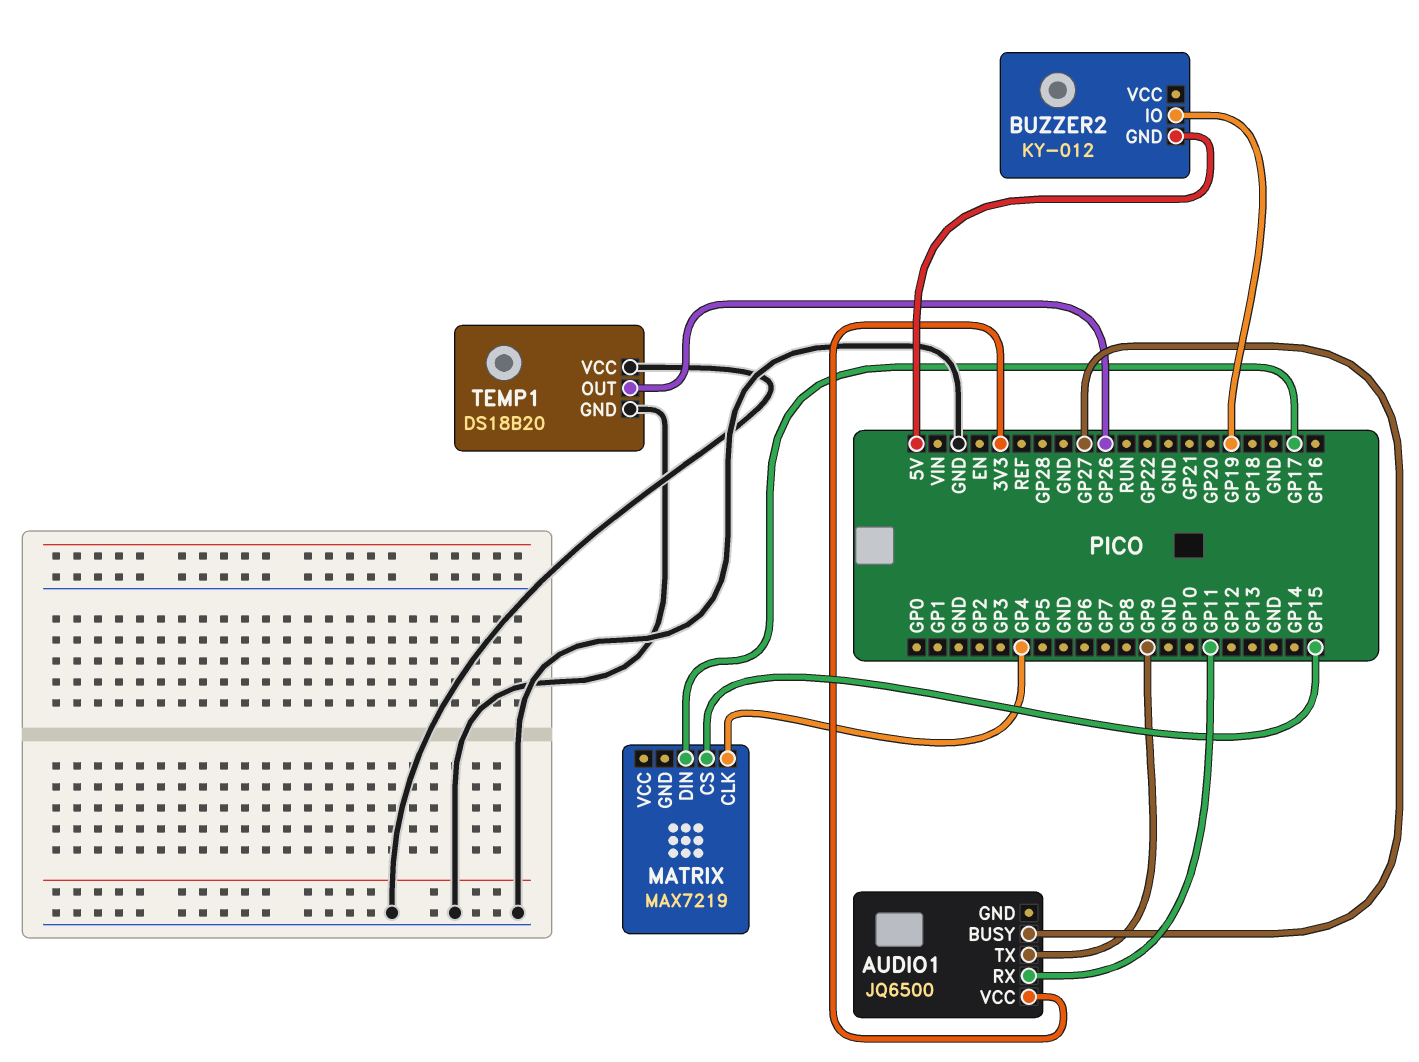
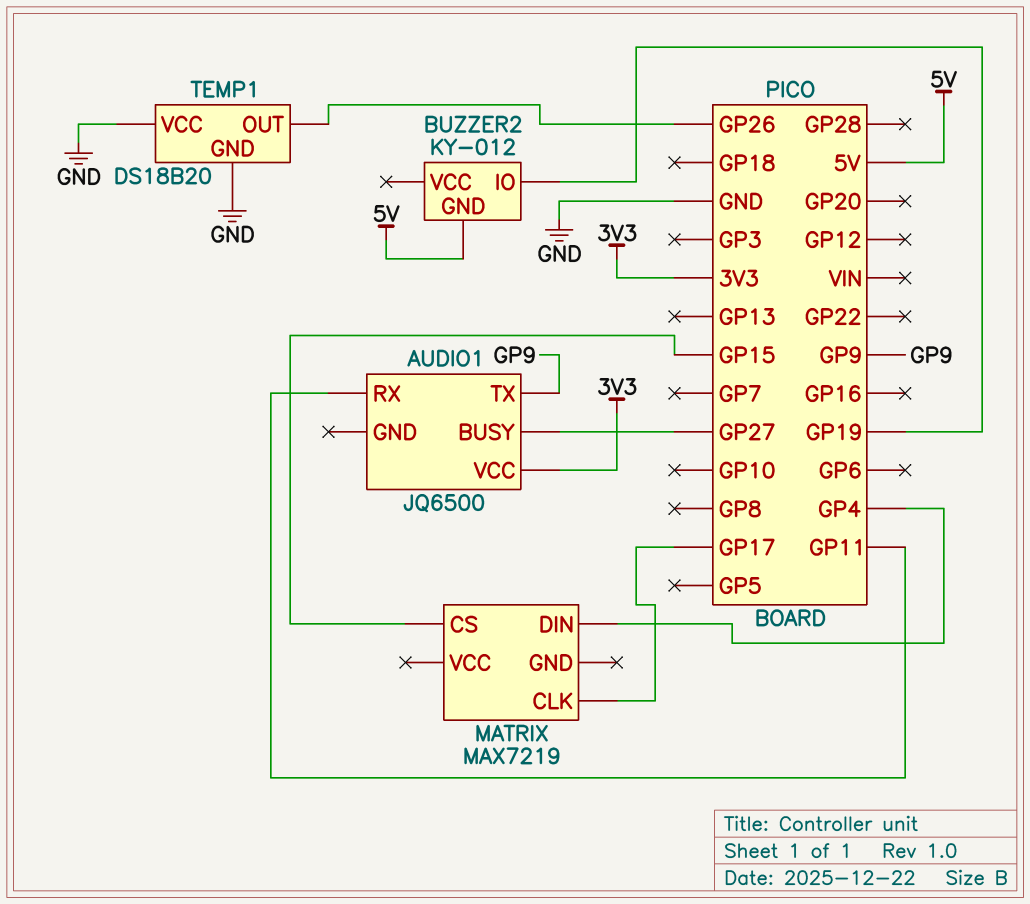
MATRIX pin CLK: GP4 -> GP17
MATRIX pin DIN: GP17 -> GP4

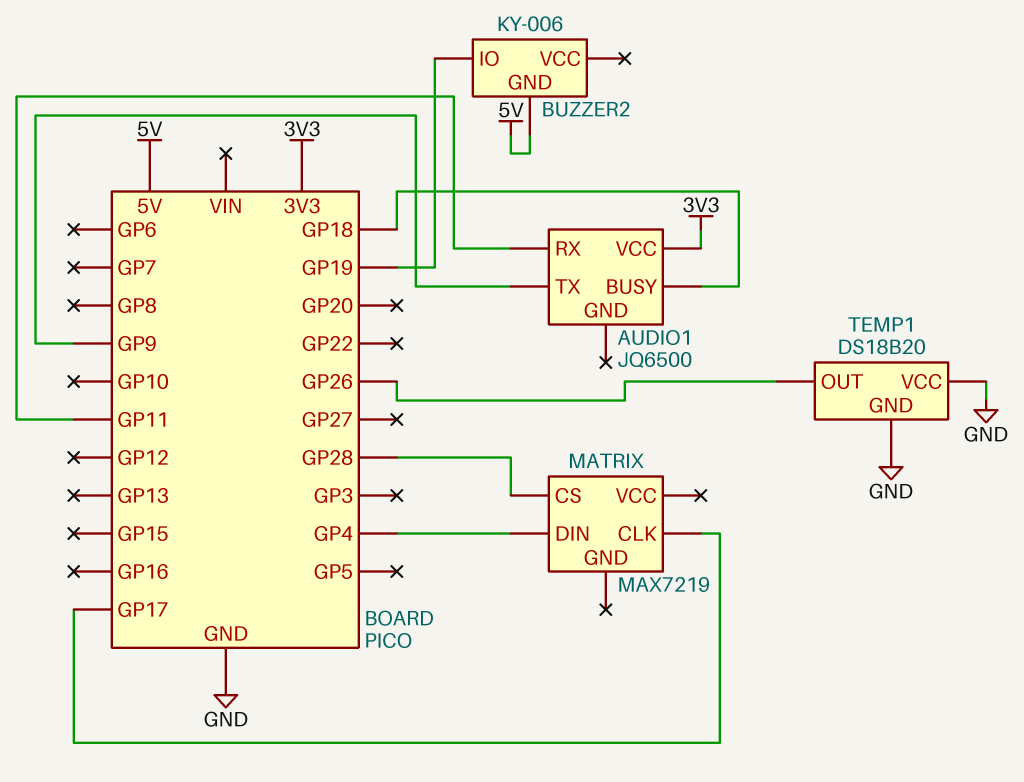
AUDIO1 pin BUSY: GP27 -> GP18
BUZZER2: KY-012 -> KY-006
MATRIX pin CS: GP15 -> GP28

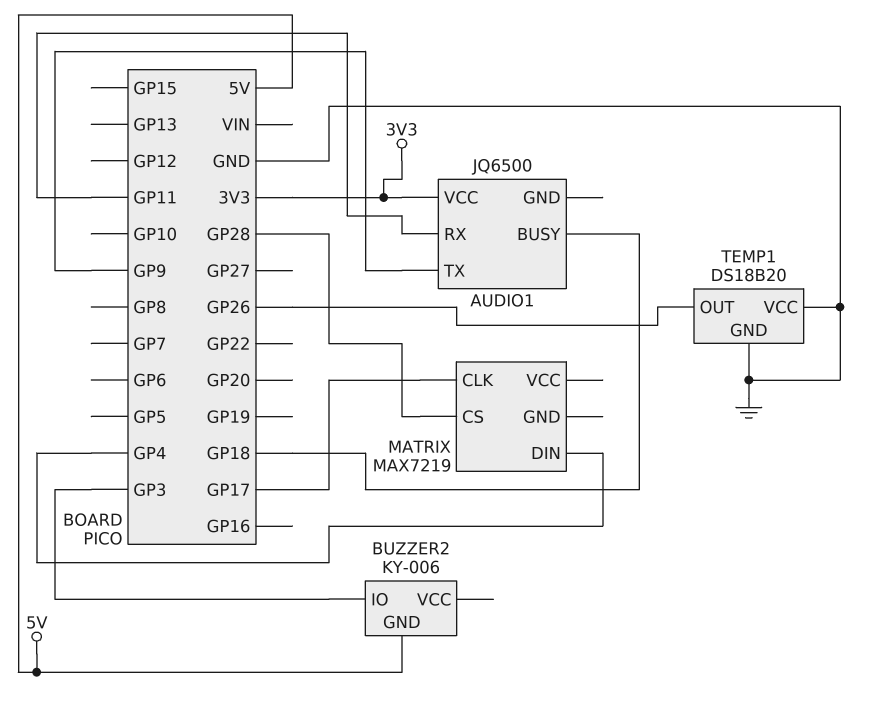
BUZZER2 pin IO: GP19 -> GP3

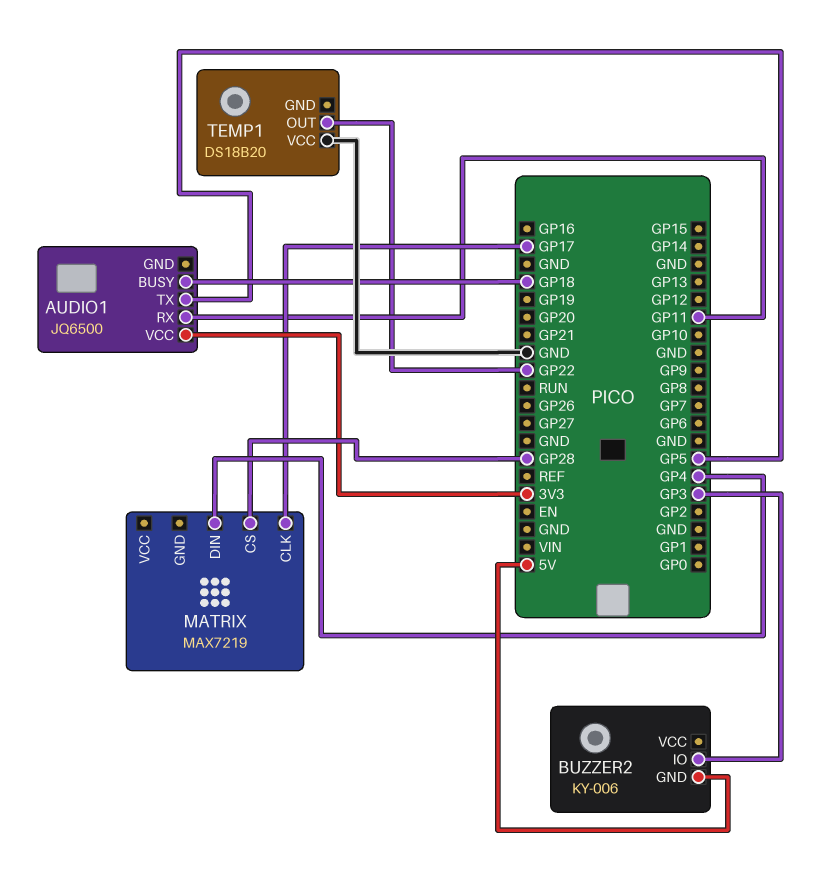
AUDIO1 pin TX: GP9 -> GP5
TEMP1 pin GND: GND -> none
TEMP1 pin OUT: GP26 -> GP22

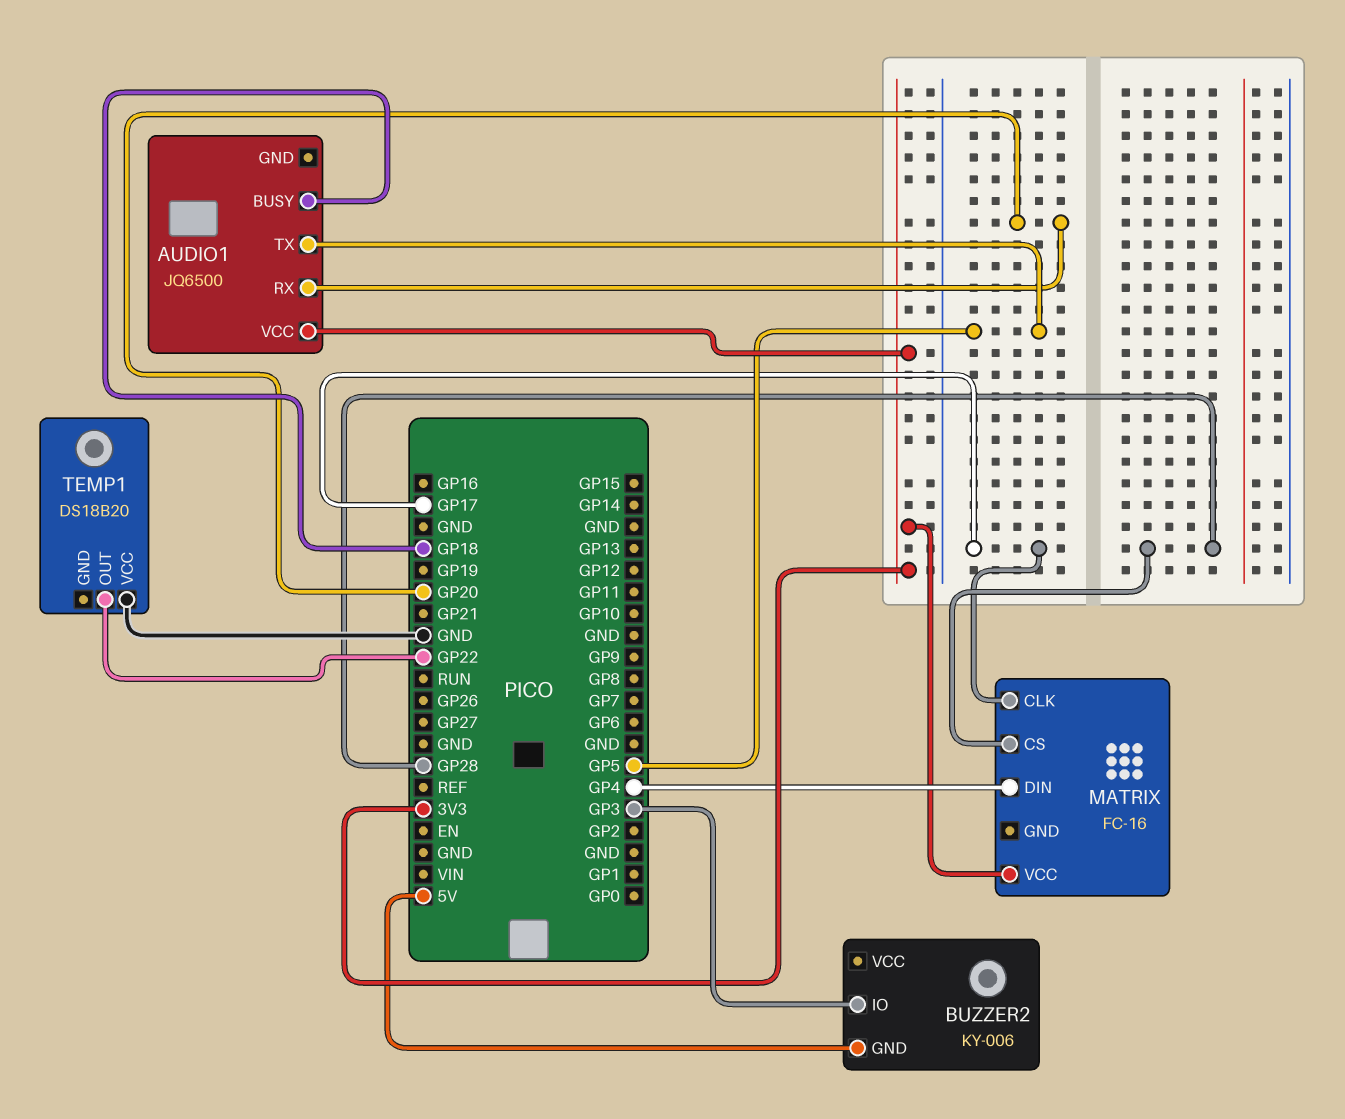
AUDIO1 pin RX: GP11 -> GP20
MATRIX: MAX7219 -> FC-16
MATRIX pin VCC: none -> 3V3

